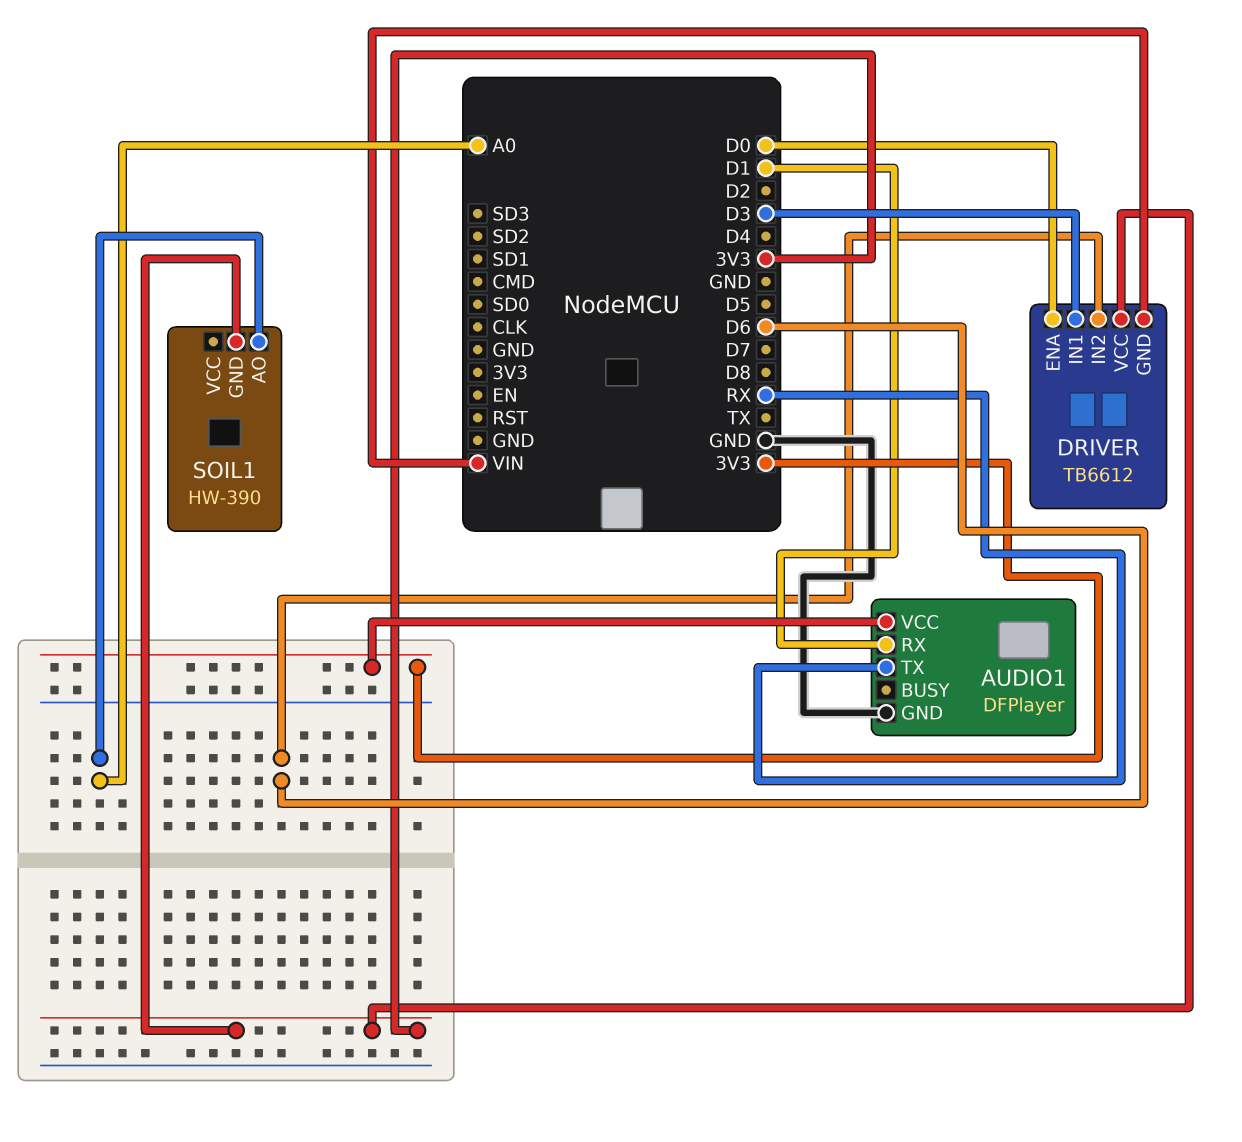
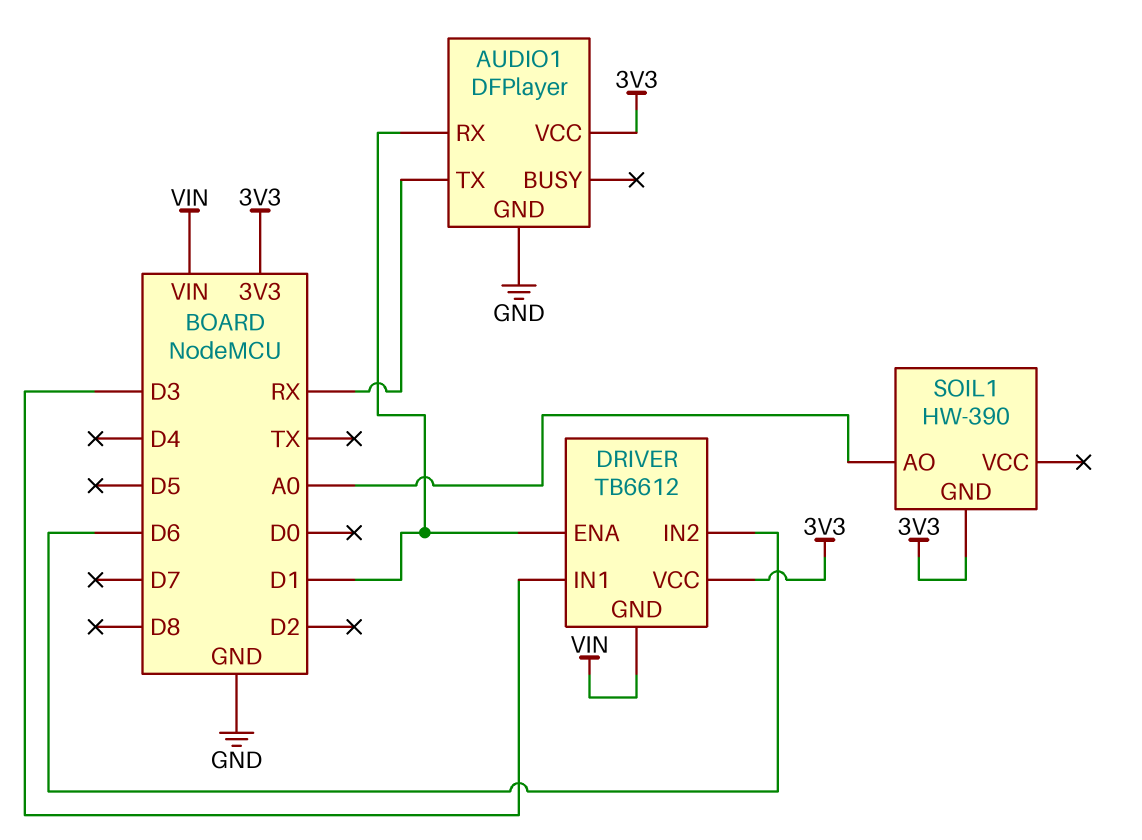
DRIVER pin ENA: D0 -> D1

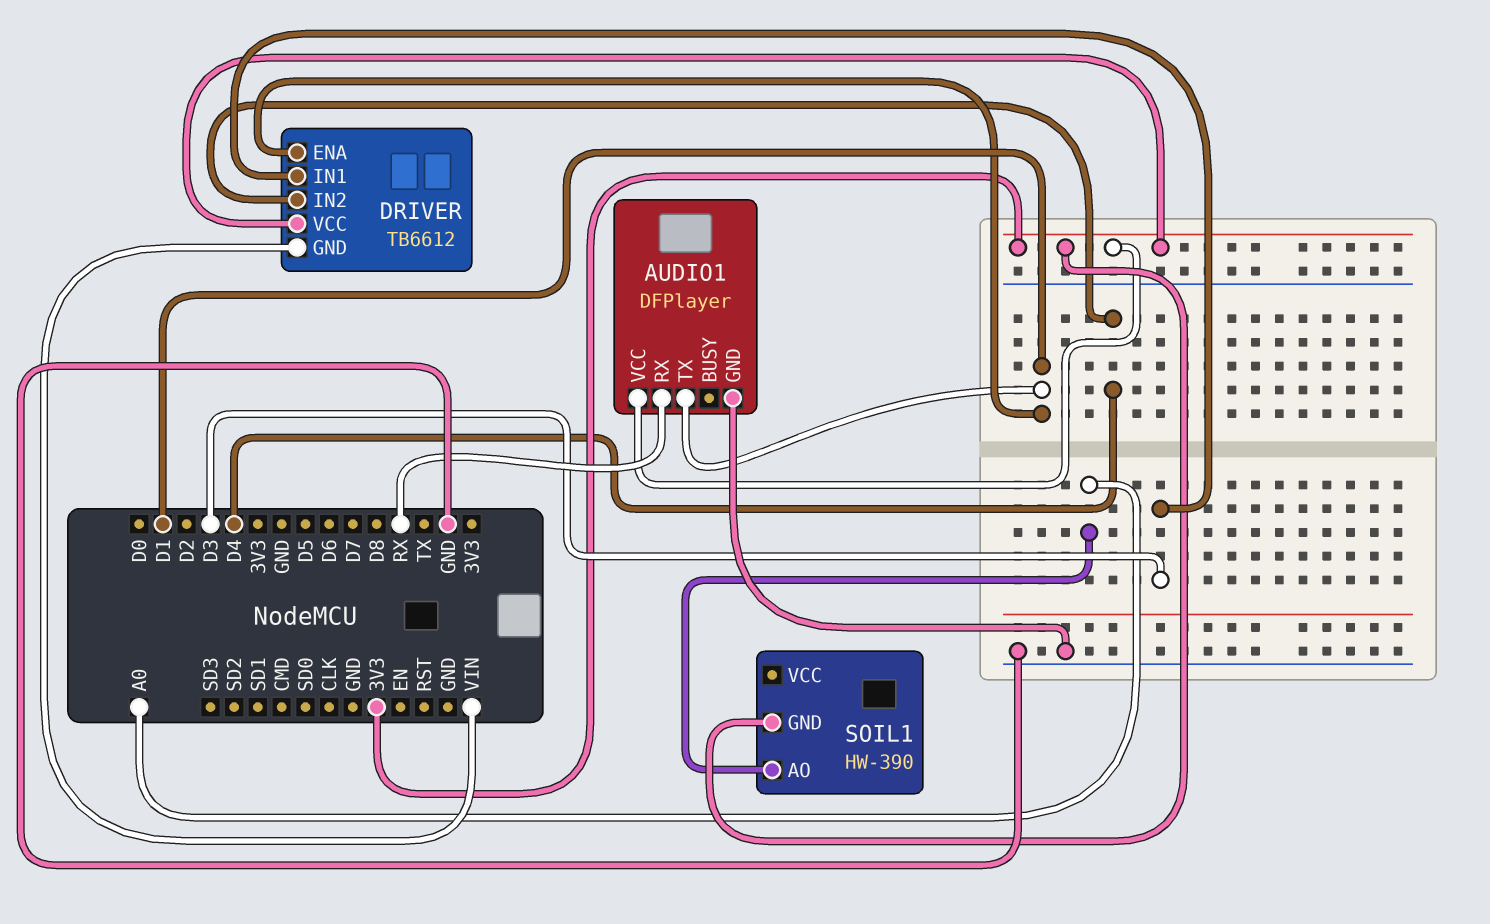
AUDIO1 pin RX: D1 -> RX
AUDIO1 pin TX: RX -> D1
DRIVER pin IN2: D6 -> D4

